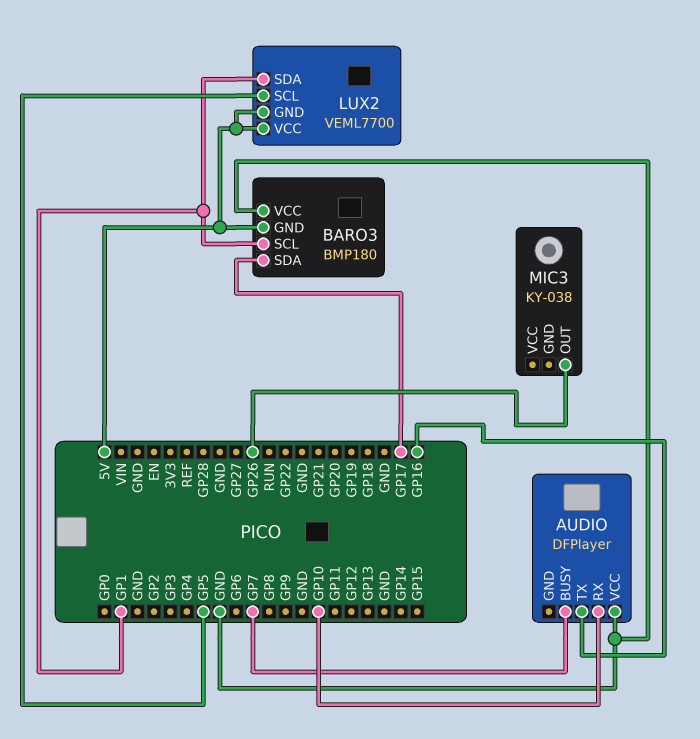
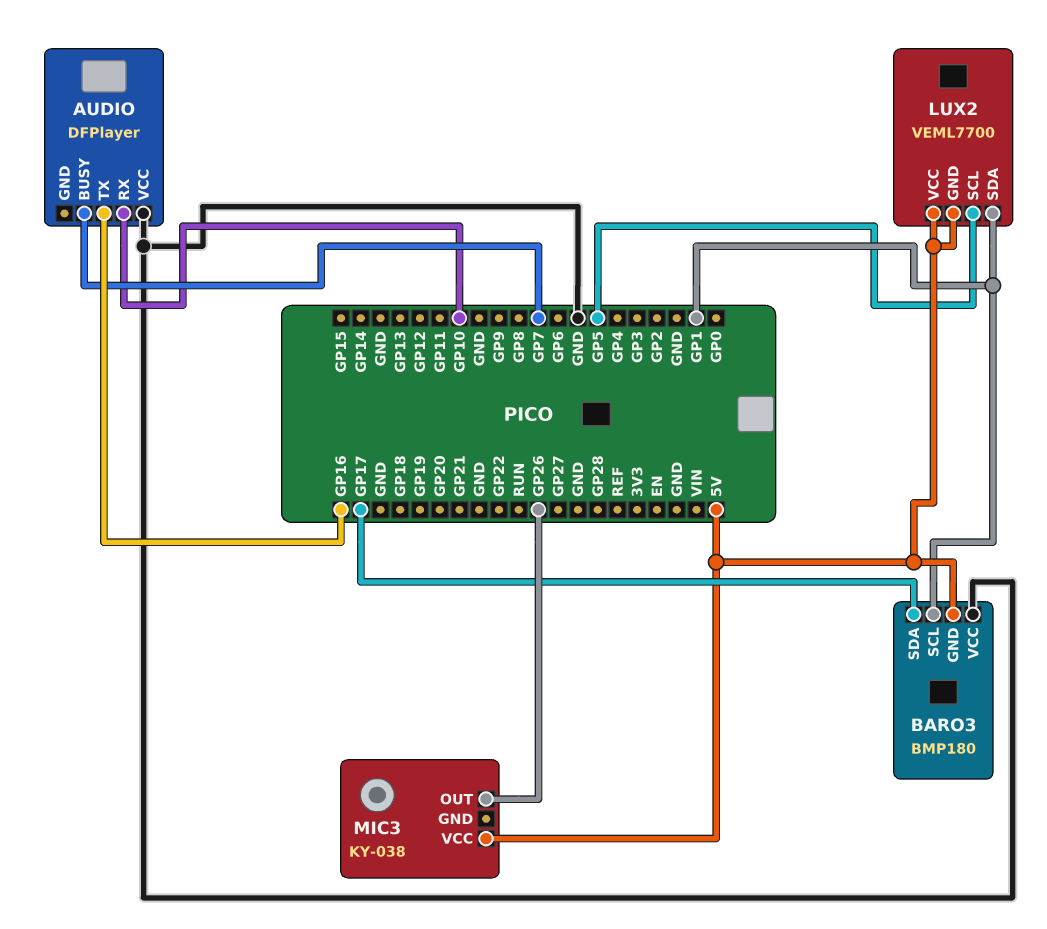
MIC3 pin VCC: none -> 5V

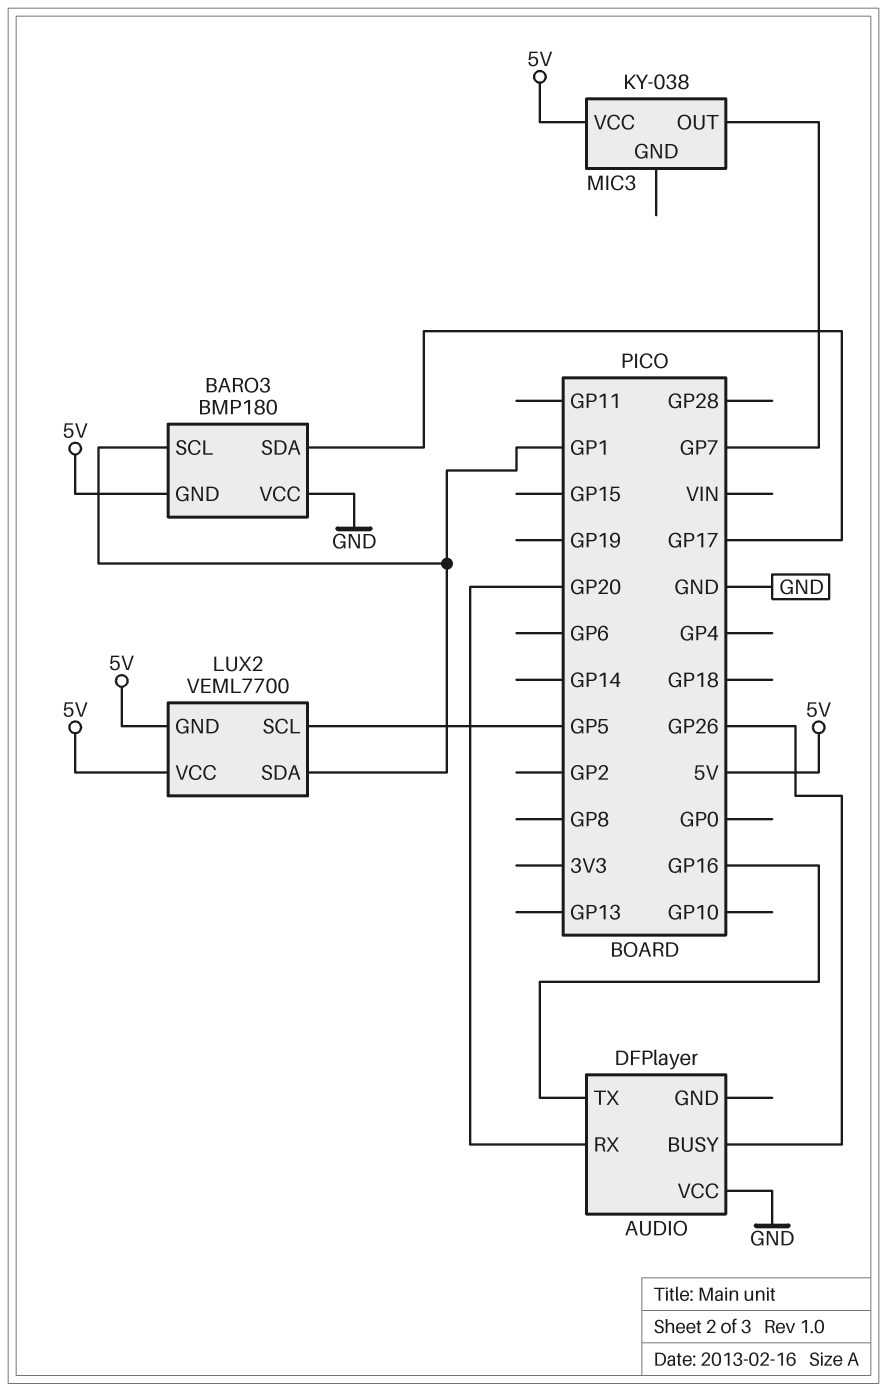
AUDIO pin BUSY: GP7 -> GP26
AUDIO pin RX: GP10 -> GP20
MIC3 pin OUT: GP26 -> GP7

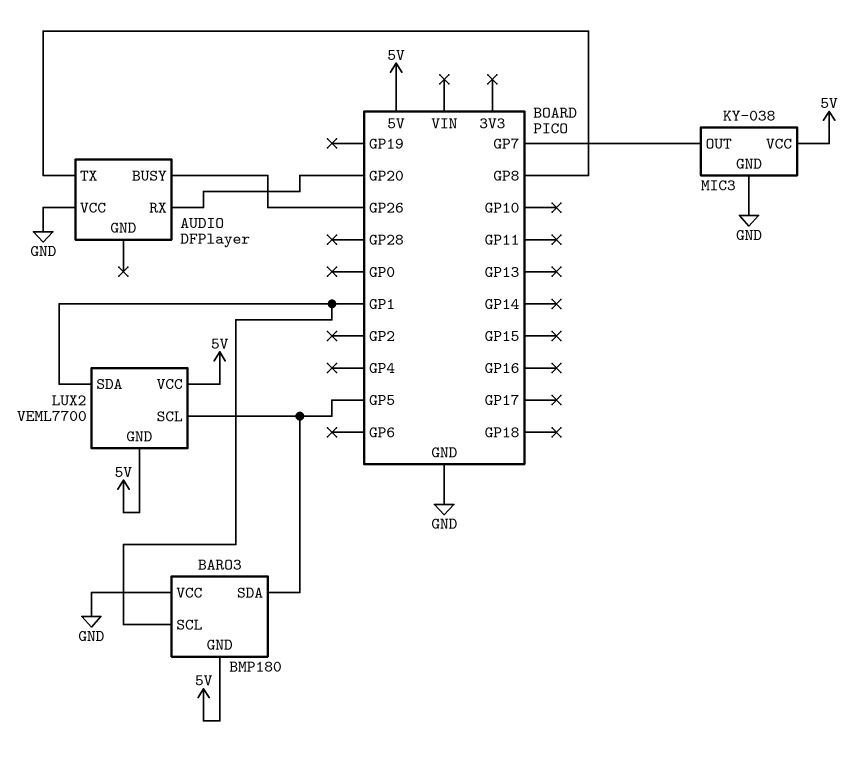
AUDIO pin TX: GP16 -> GP8
BARO3 pin SDA: GP17 -> GP5
MIC3 pin GND: none -> GND

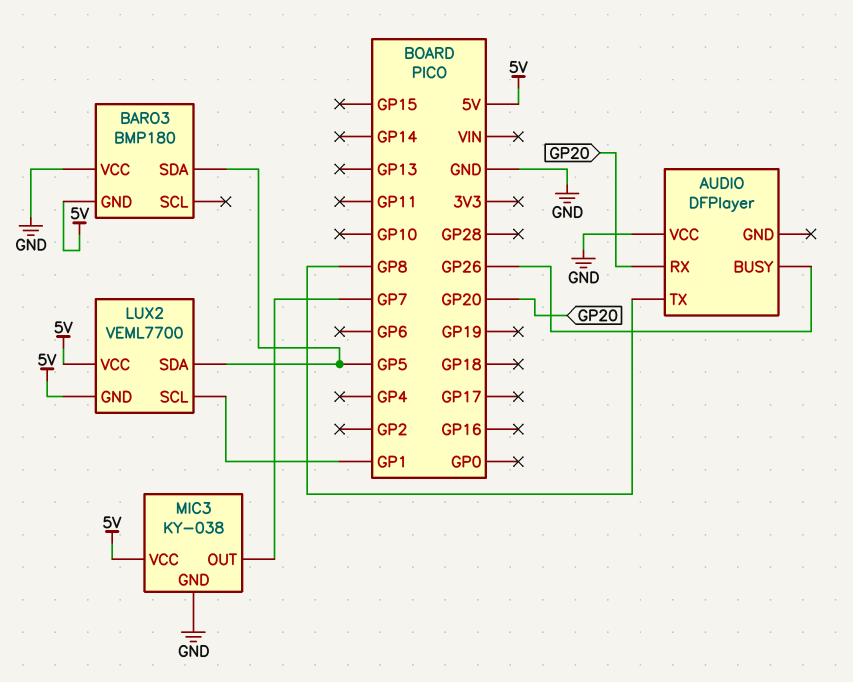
BARO3 pin SCL: GP1 -> none
LUX2 pin SCL: GP5 -> GP1
LUX2 pin SDA: GP1 -> GP5

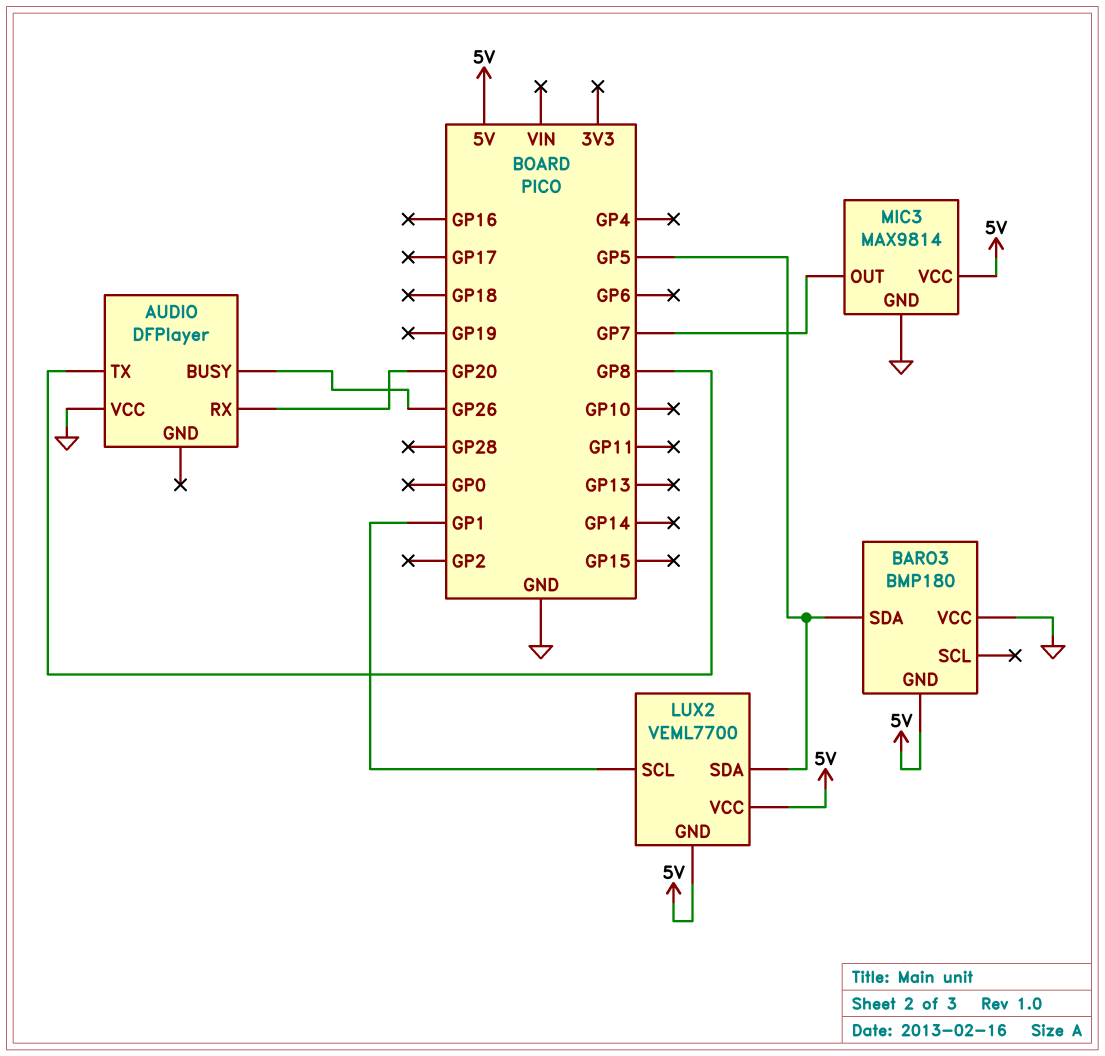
MIC3: KY-038 -> MAX9814

